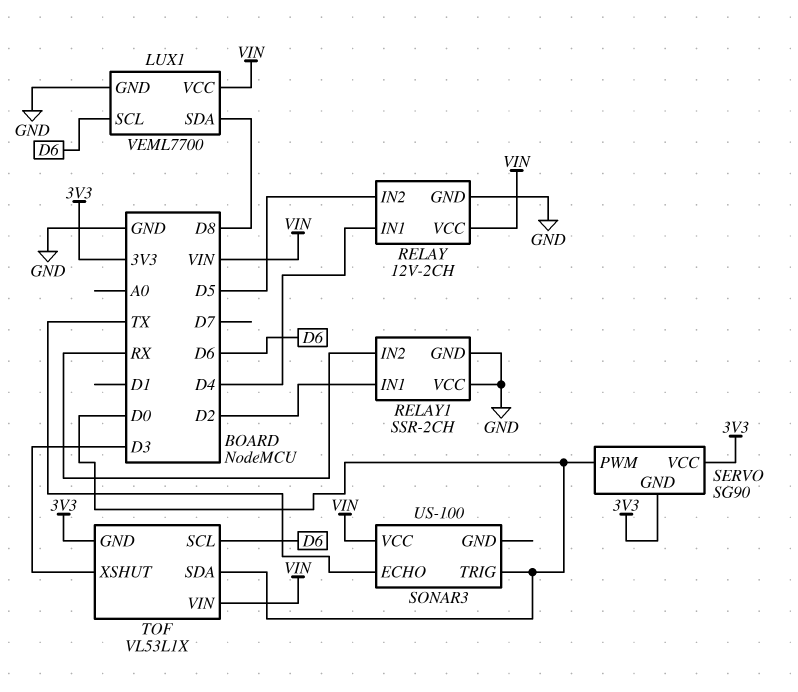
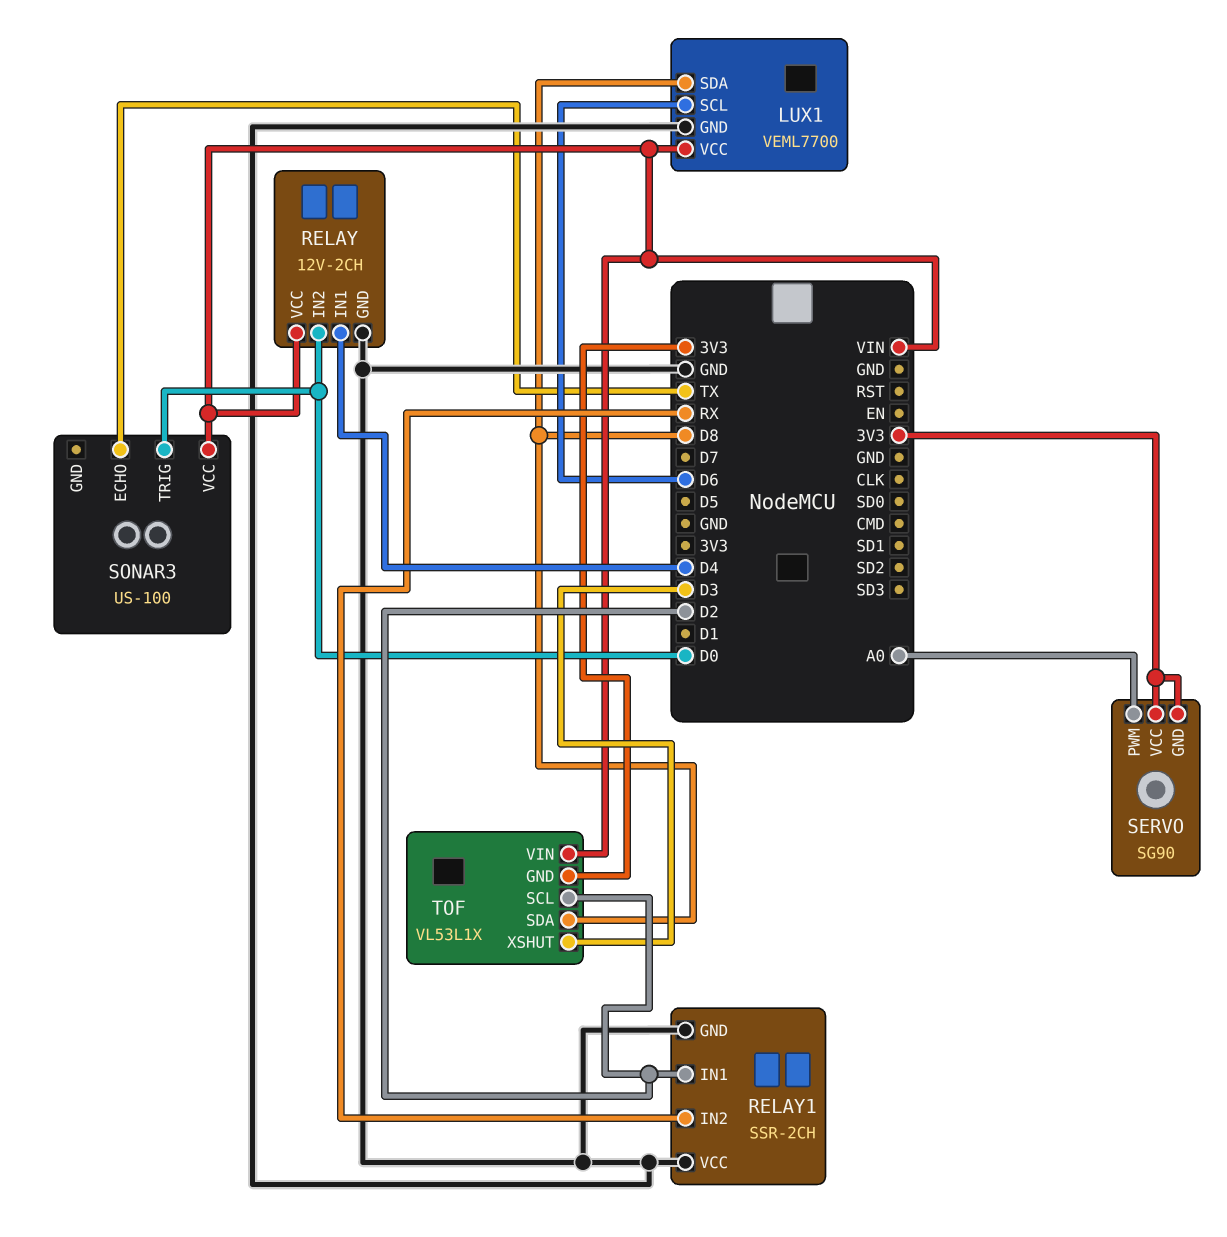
RELAY pin IN2: D5 -> D0
SERVO pin PWM: D0 -> A0
TOF pin SCL: D6 -> D2
TOF pin SDA: D0 -> D8

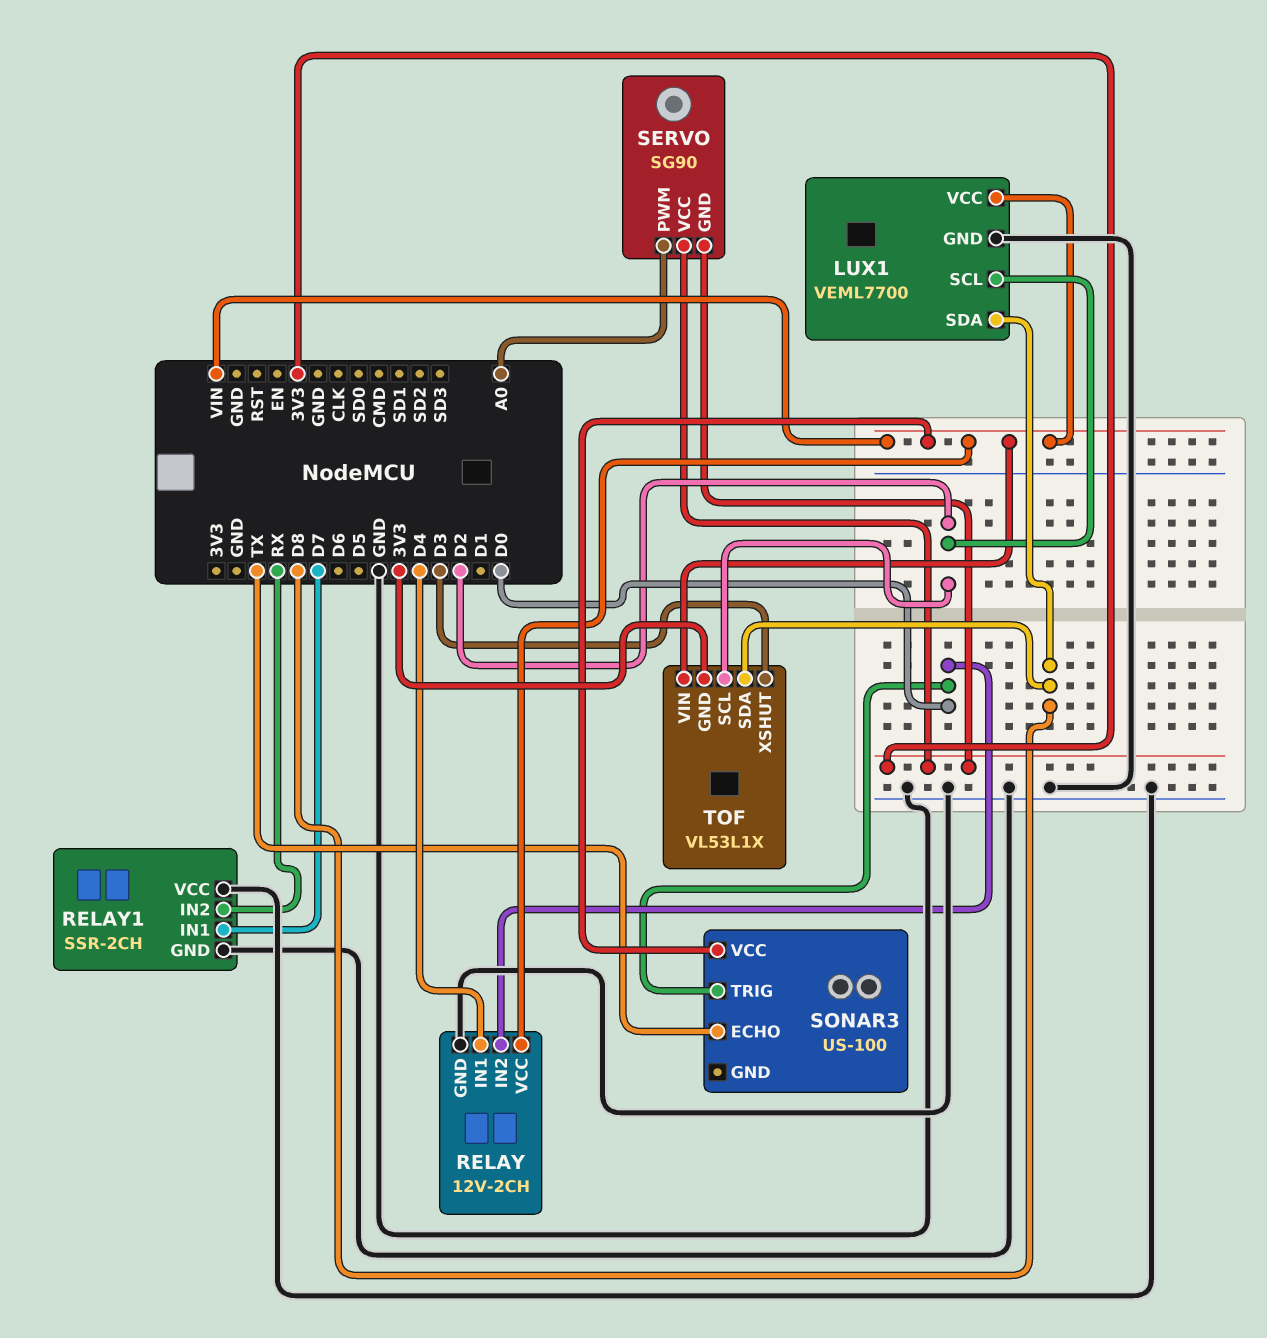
LUX1 pin SCL: D6 -> D2
RELAY1 pin IN1: D2 -> D7

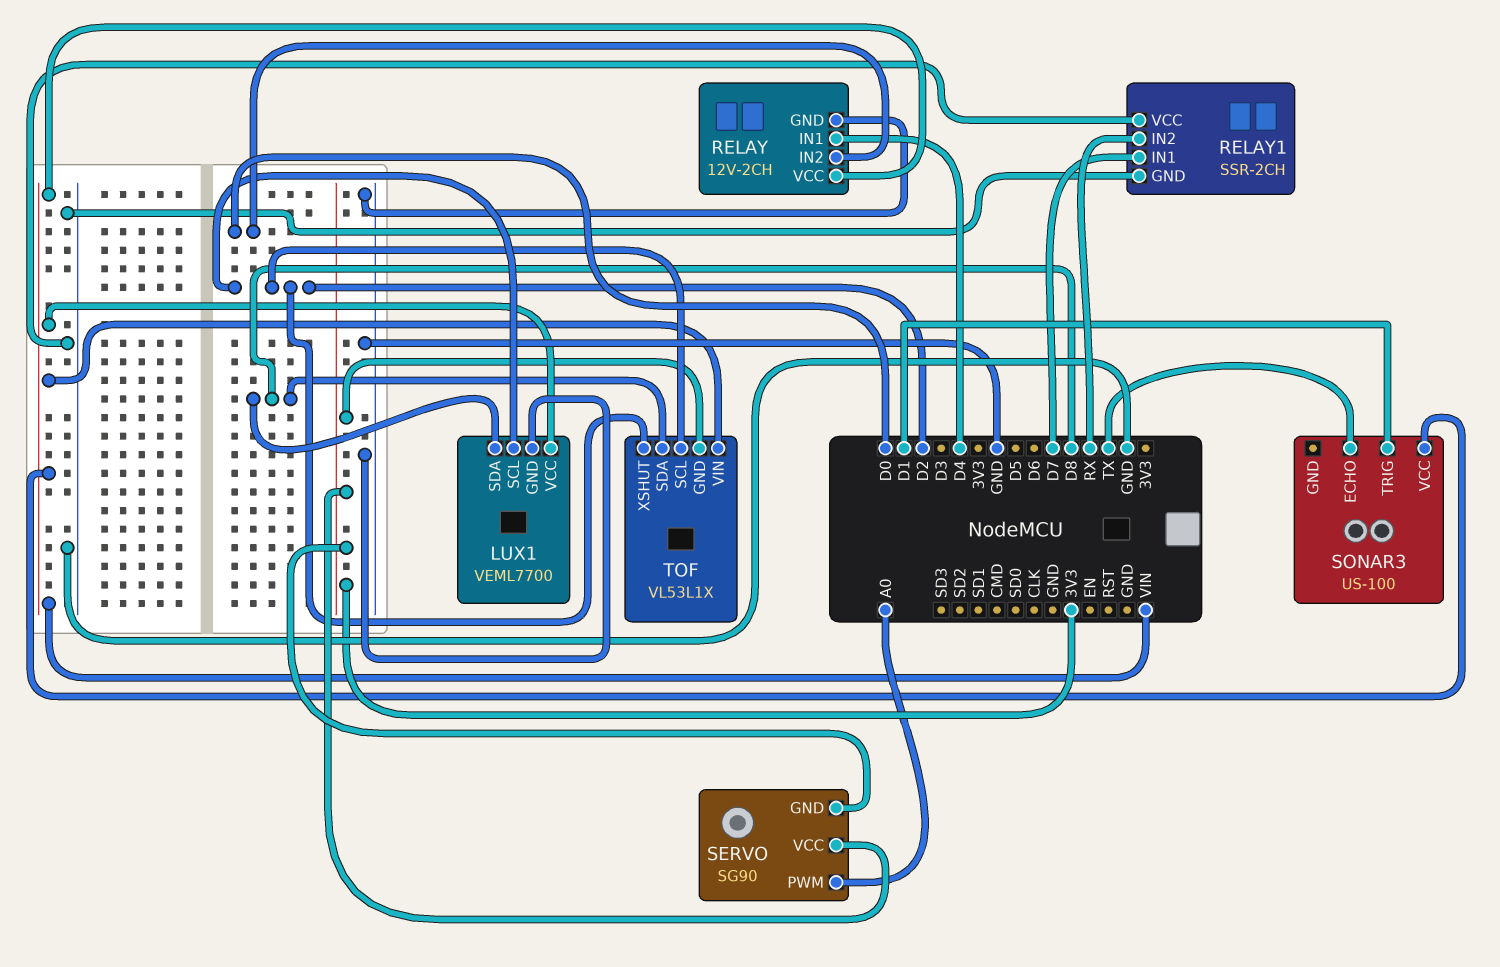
SONAR3 pin TRIG: D0 -> D1
TOF pin XSHUT: D3 -> D2

